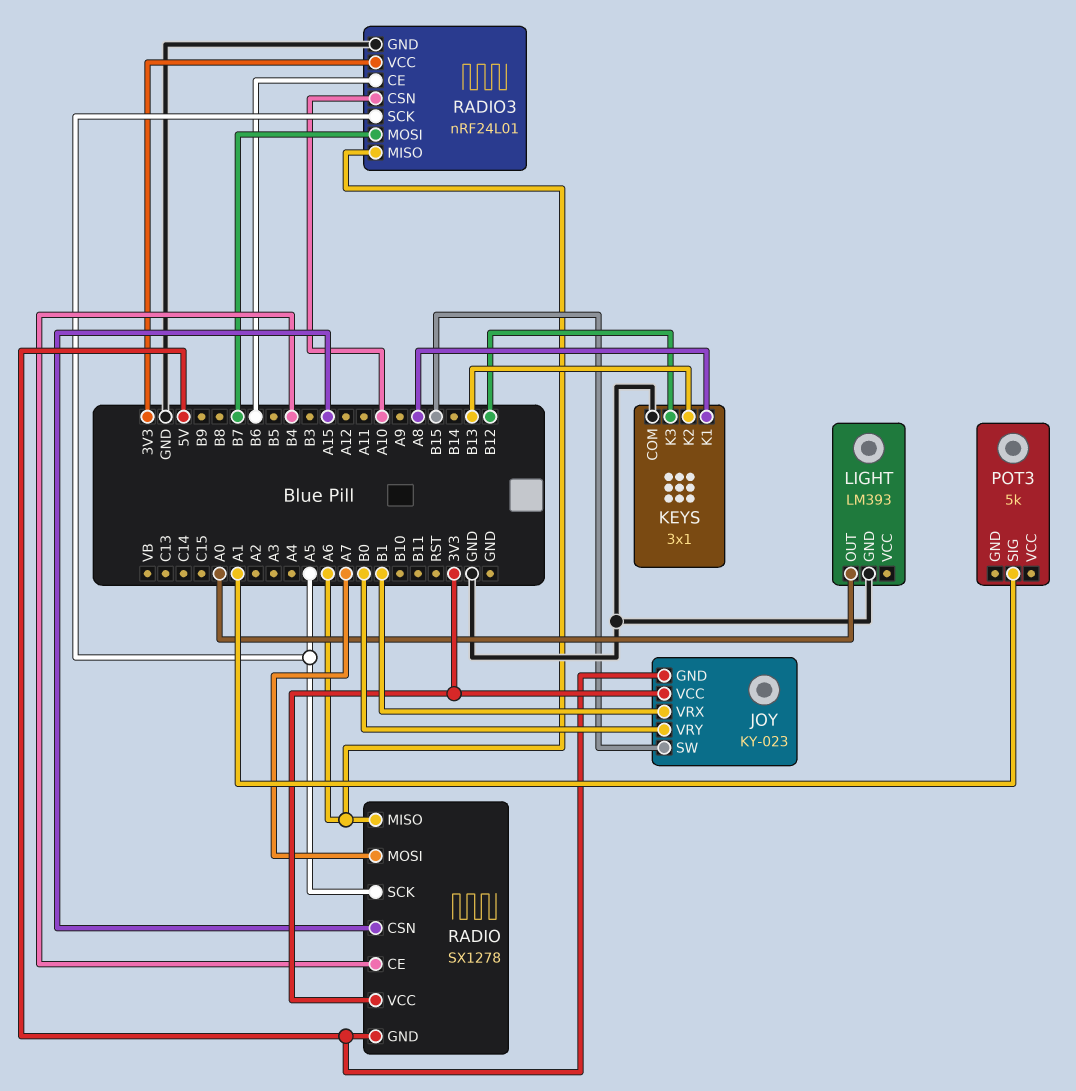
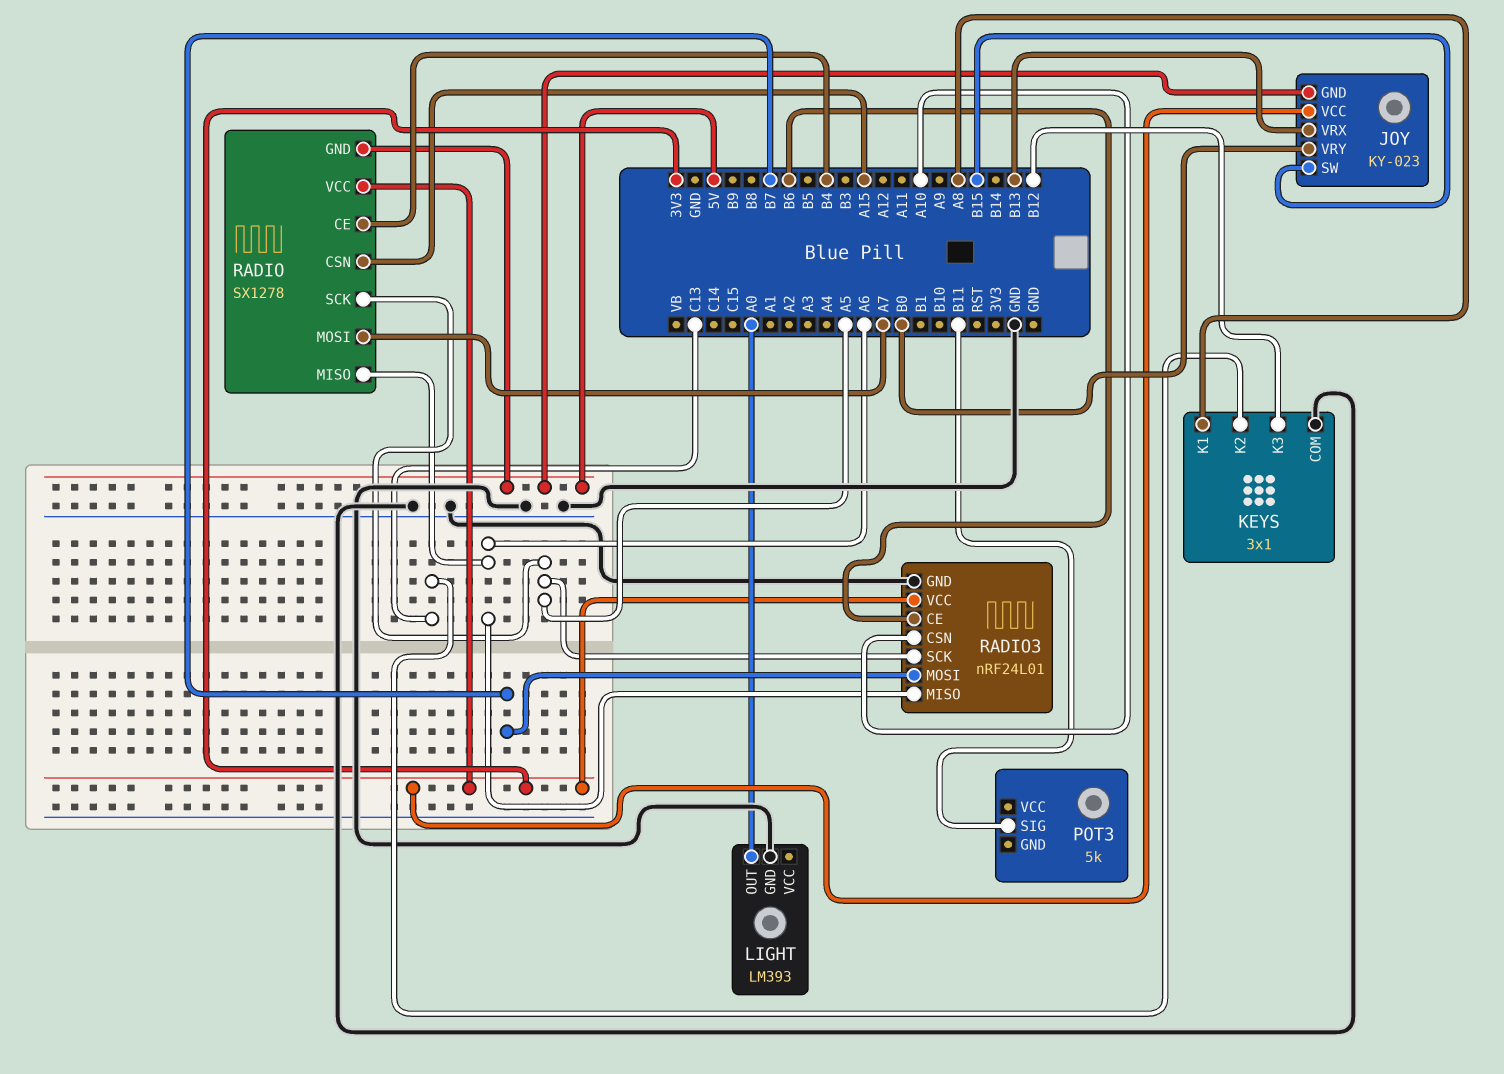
JOY pin VRX: B1 -> B13
KEYS pin K2: B13 -> C13
POT3 pin SIG: A1 -> B11

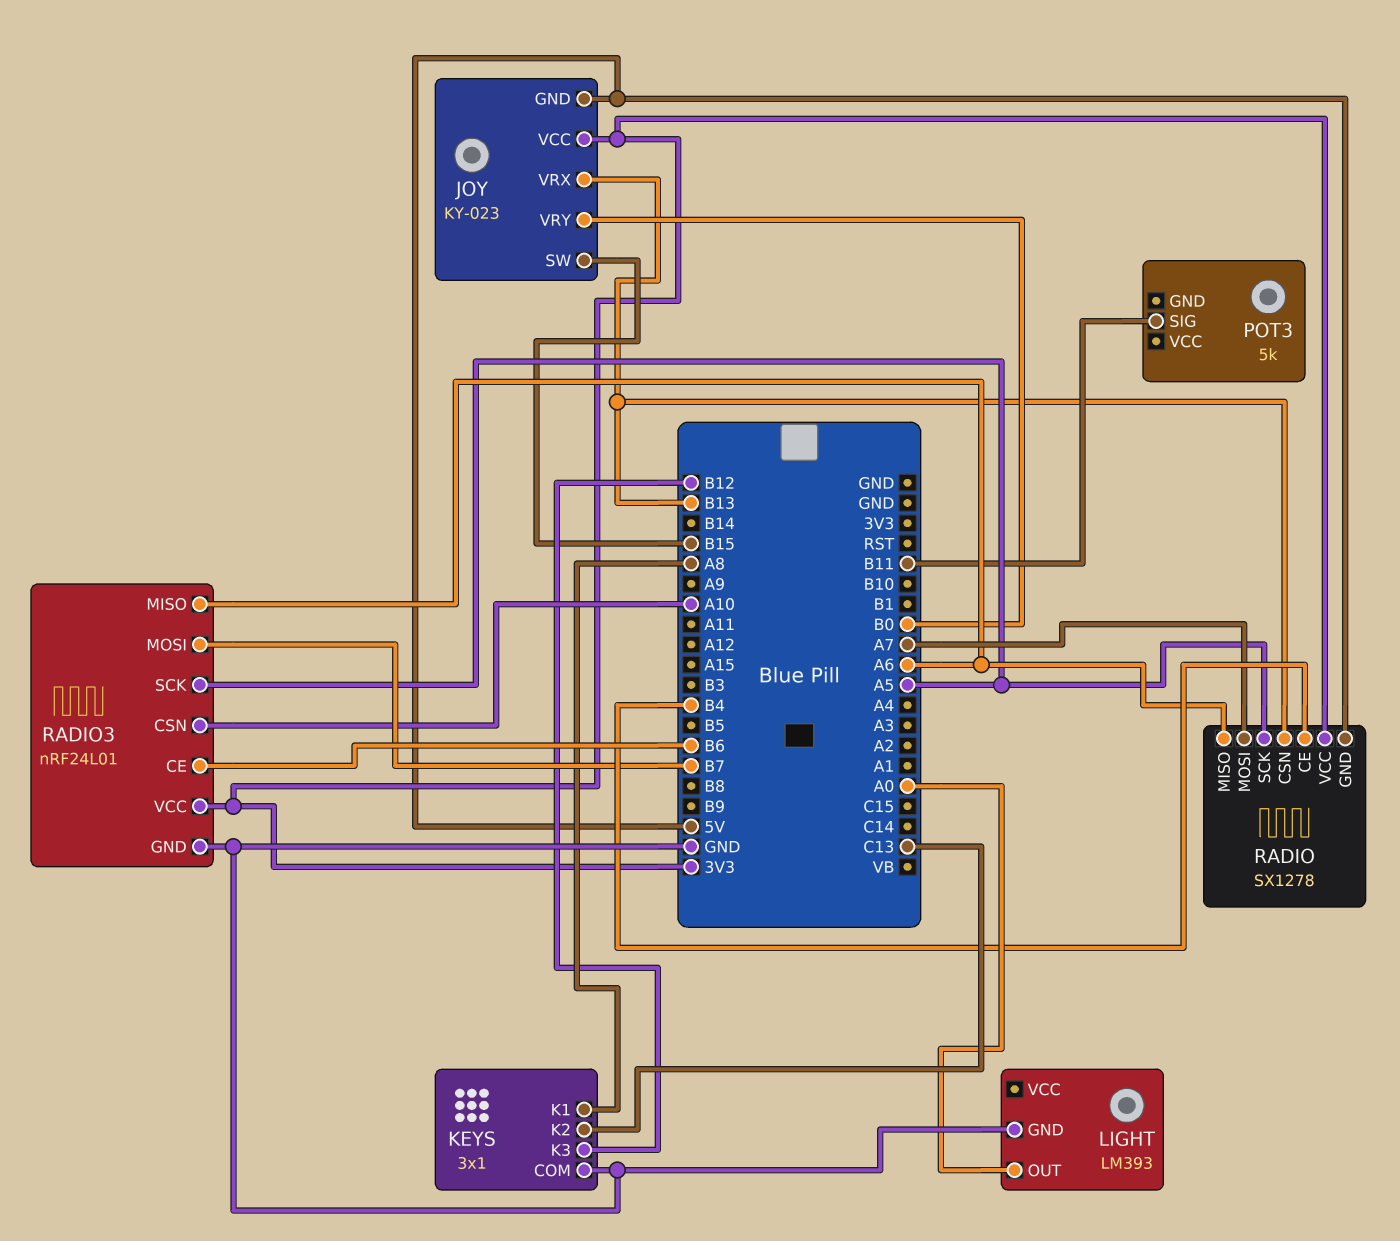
RADIO pin CSN: A15 -> B13

